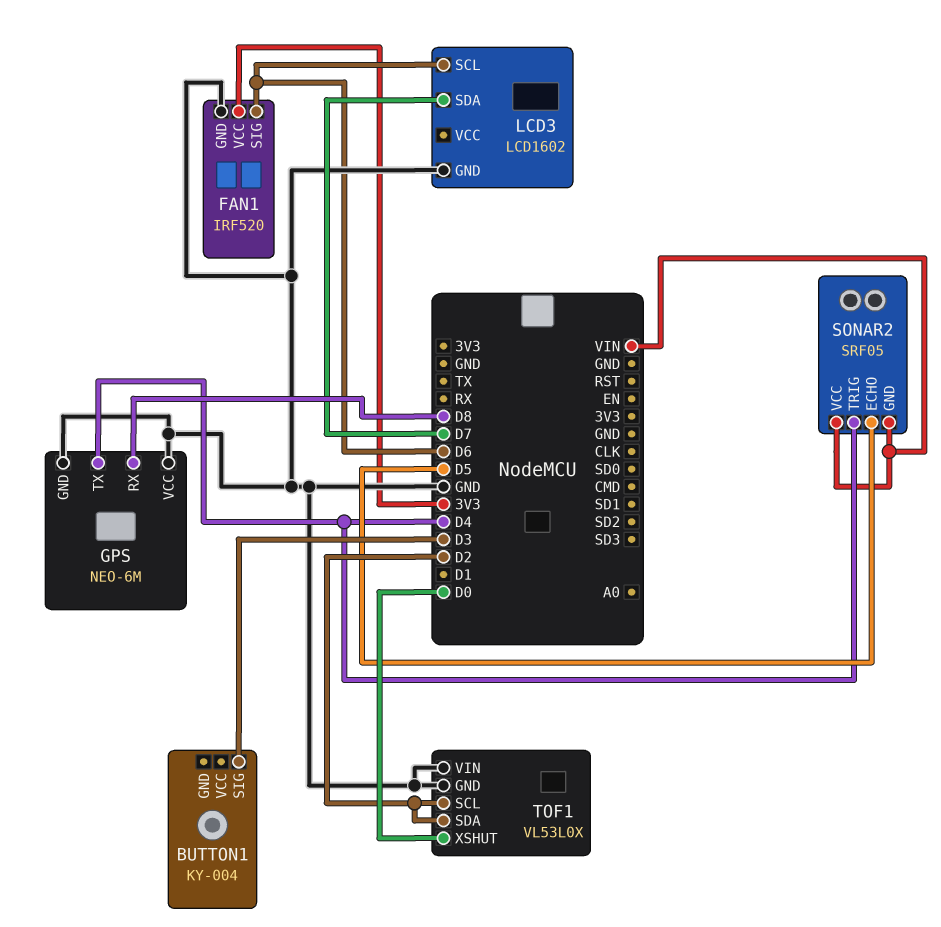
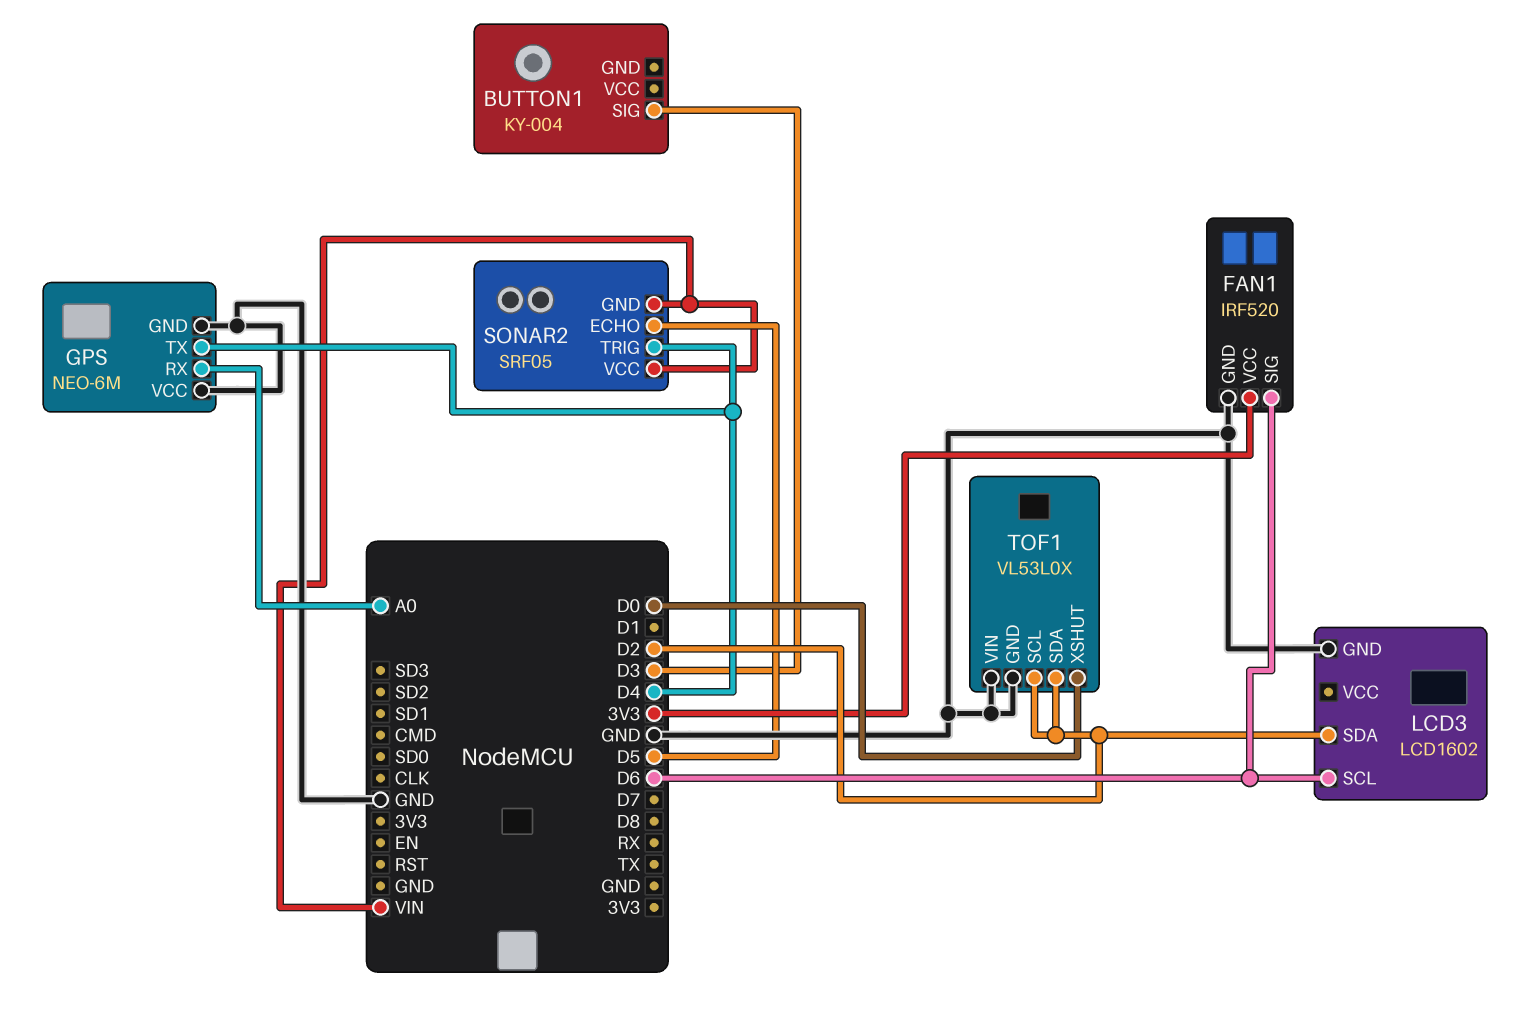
GPS pin RX: D8 -> A0
LCD3 pin SDA: D7 -> D2

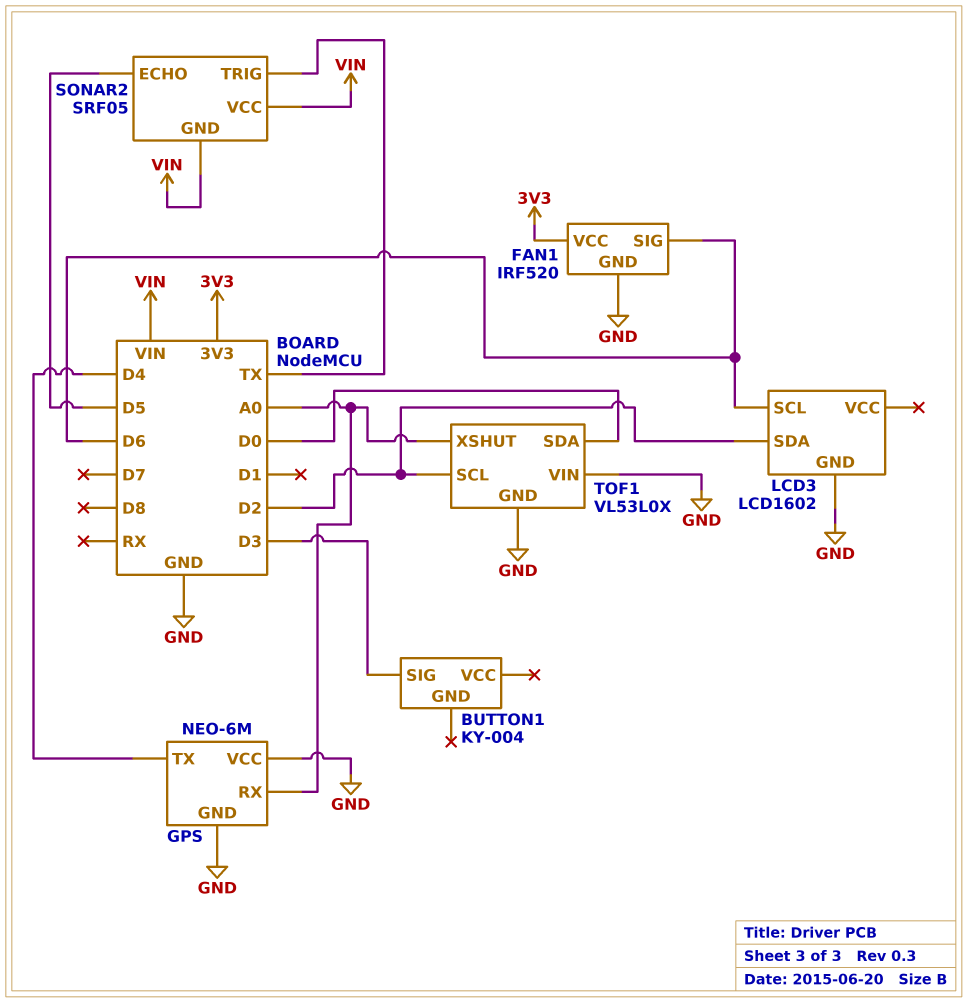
SONAR2 pin TRIG: D4 -> TX
TOF1 pin SDA: D2 -> D0
TOF1 pin XSHUT: D0 -> A0

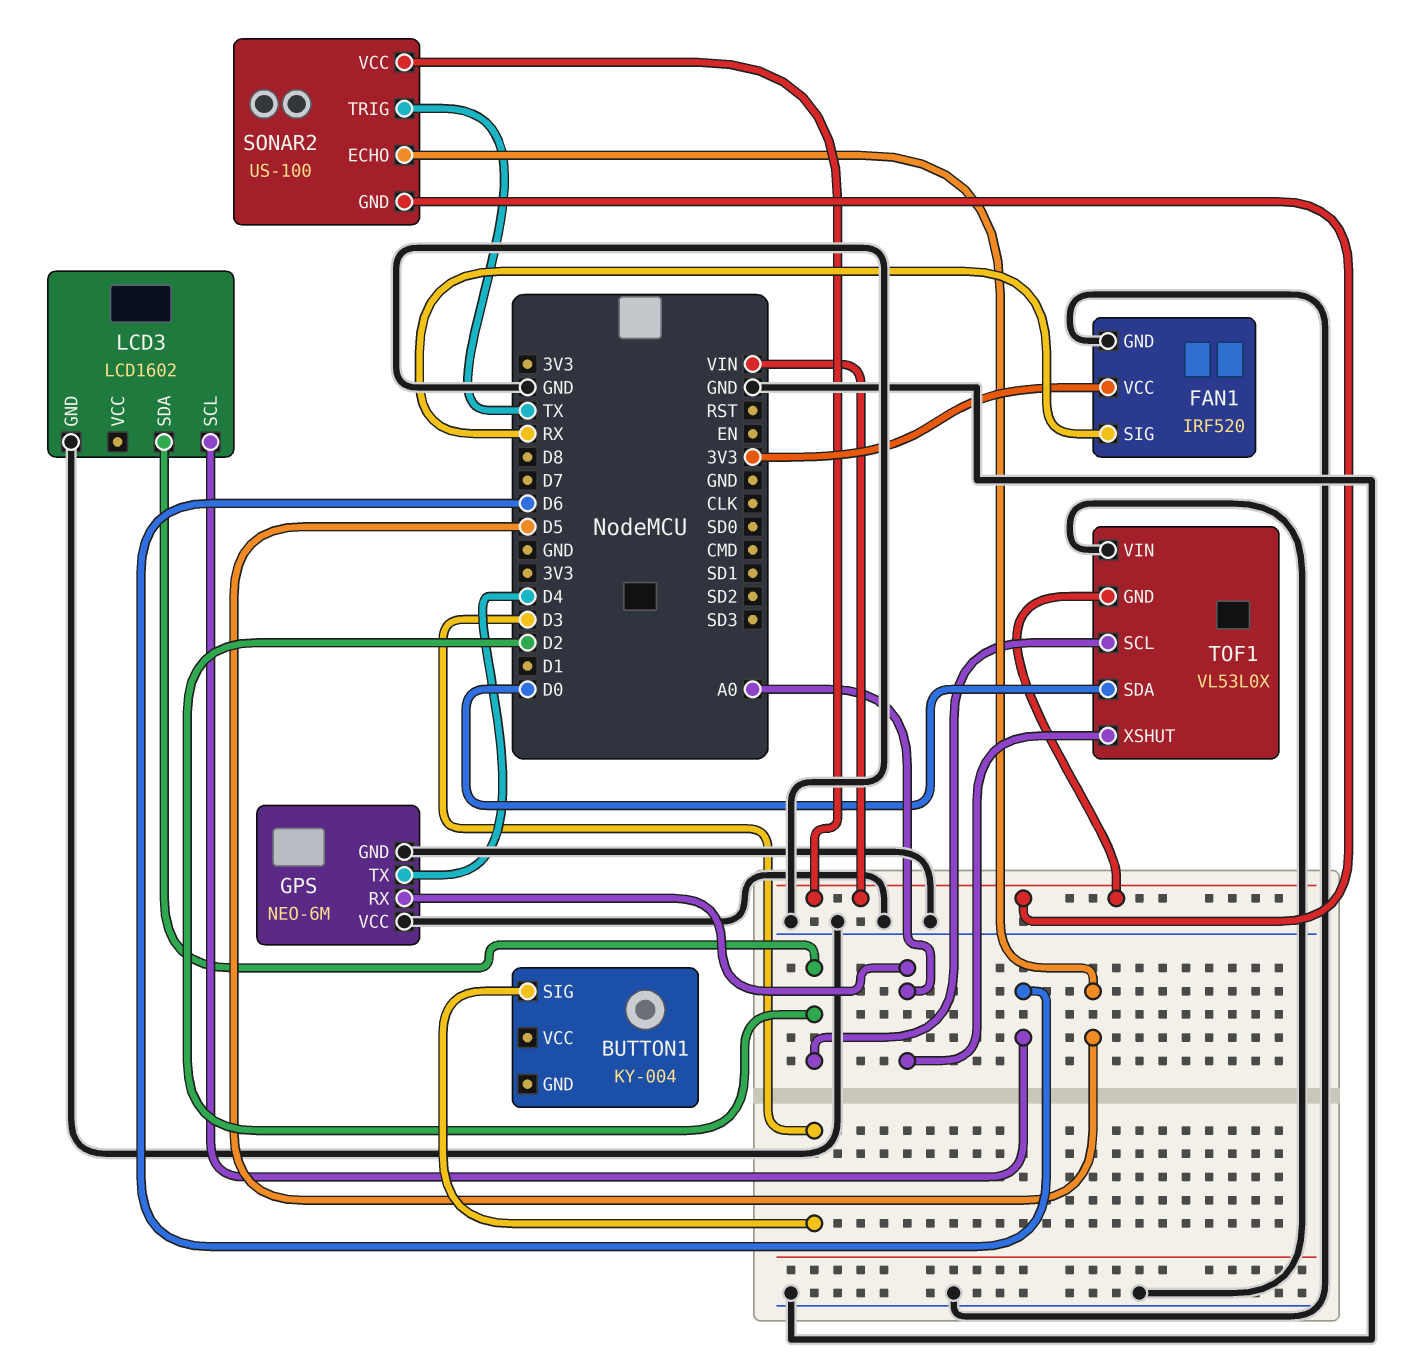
FAN1 pin SIG: D6 -> RX
SONAR2: SRF05 -> US-100
TOF1 pin GND: GND -> VIN

